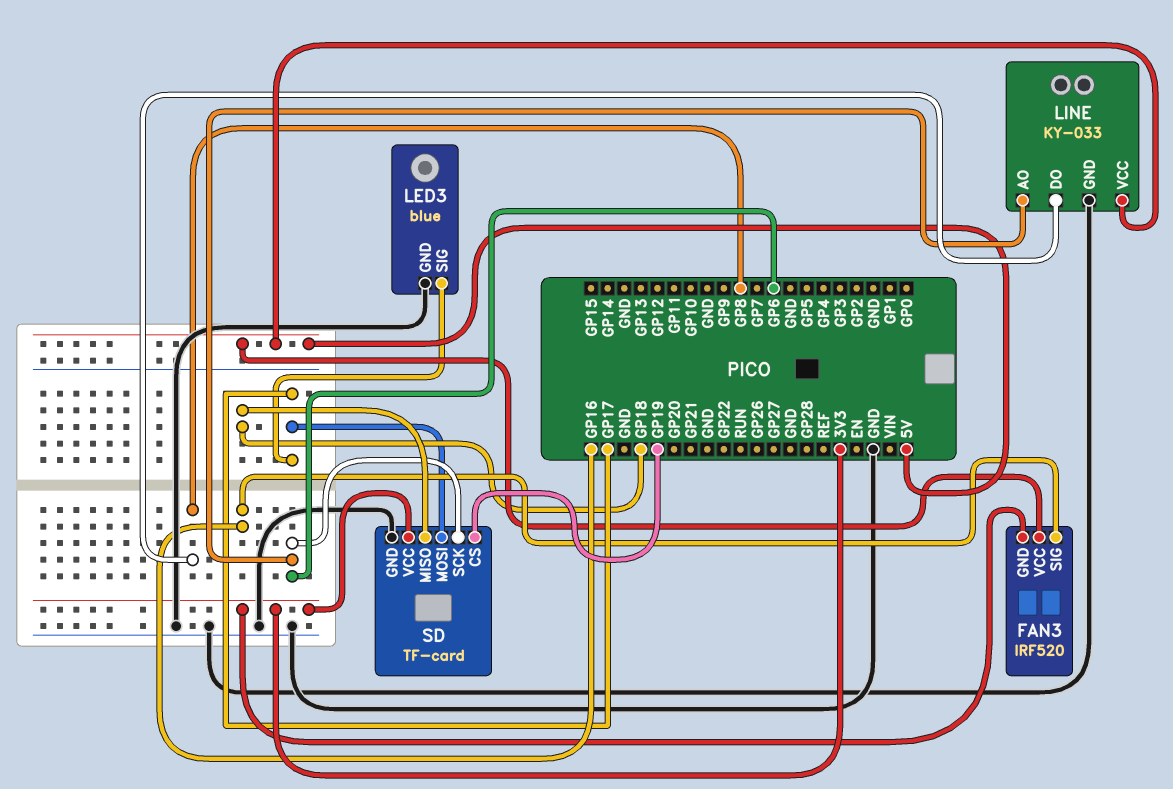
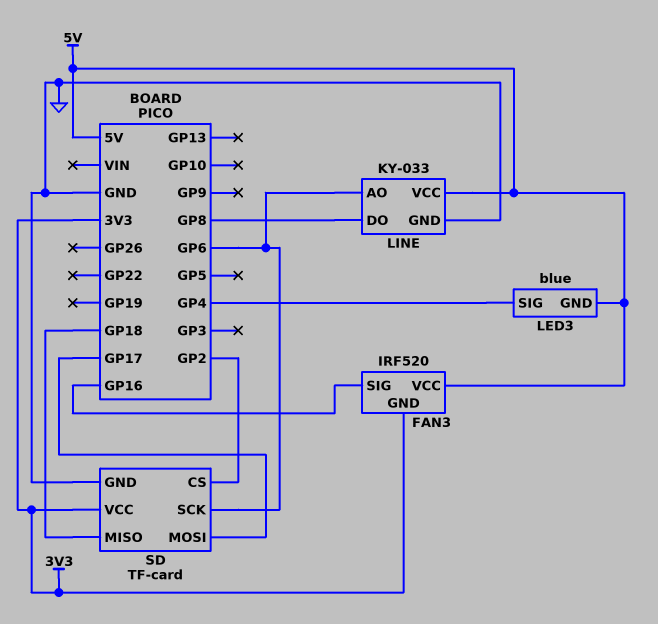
LED3 pin GND: GND -> 5V
LED3 pin SIG: GP17 -> GP4
SD pin CS: GP19 -> GP2

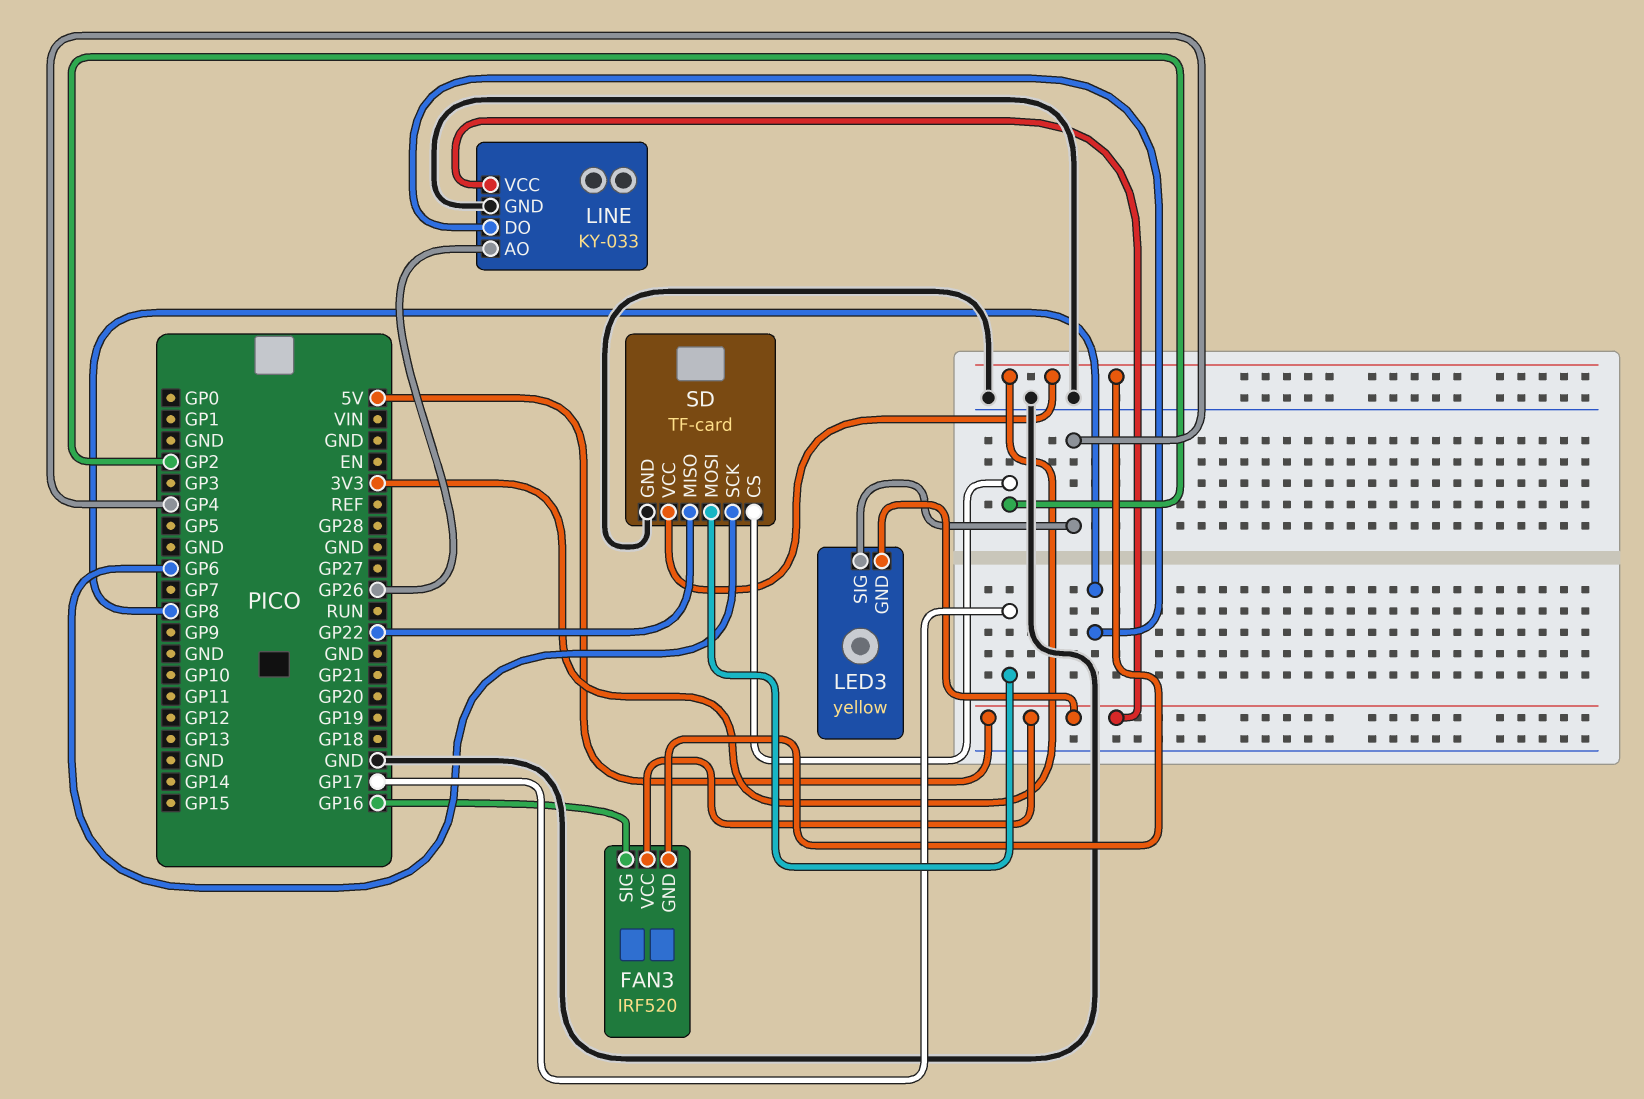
LED3: blue -> yellow
LINE pin AO: GP6 -> GP26
SD pin MISO: GP18 -> GP22

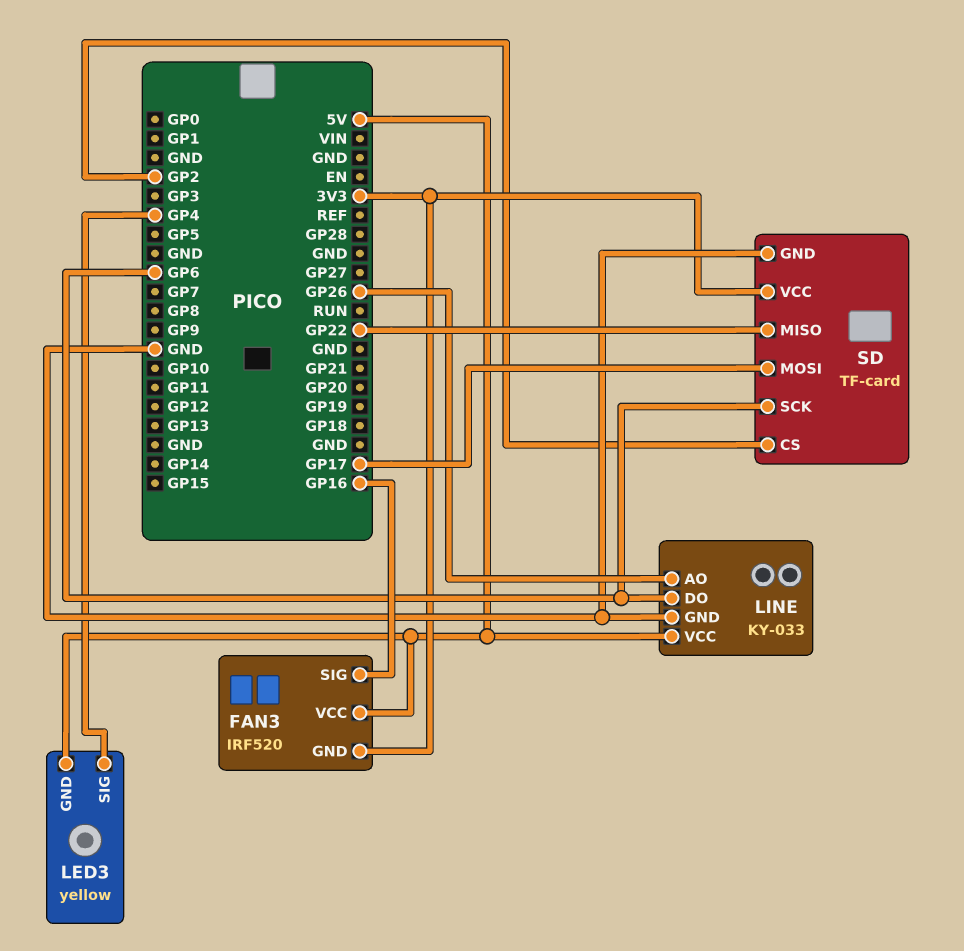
LINE pin DO: GP8 -> GP6

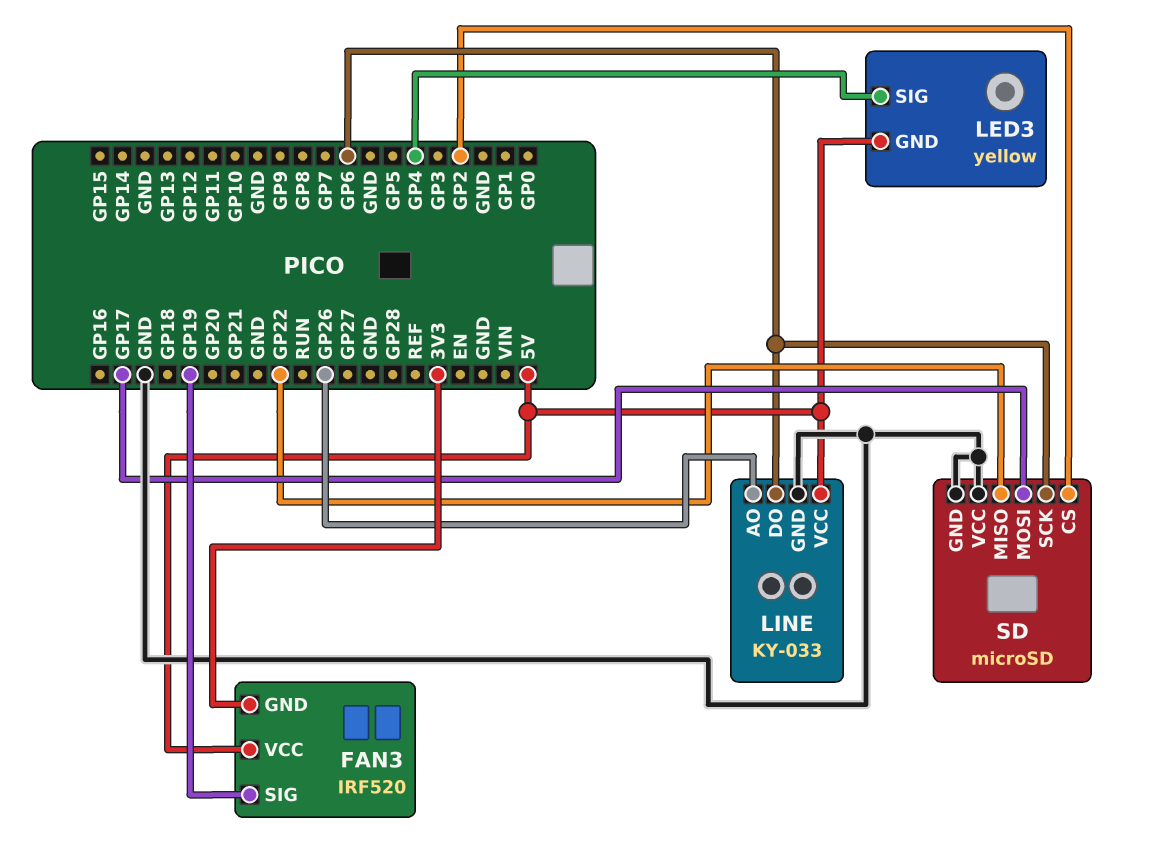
FAN3 pin SIG: GP16 -> GP19
SD: TF-card -> microSD
SD pin VCC: 3V3 -> GND

